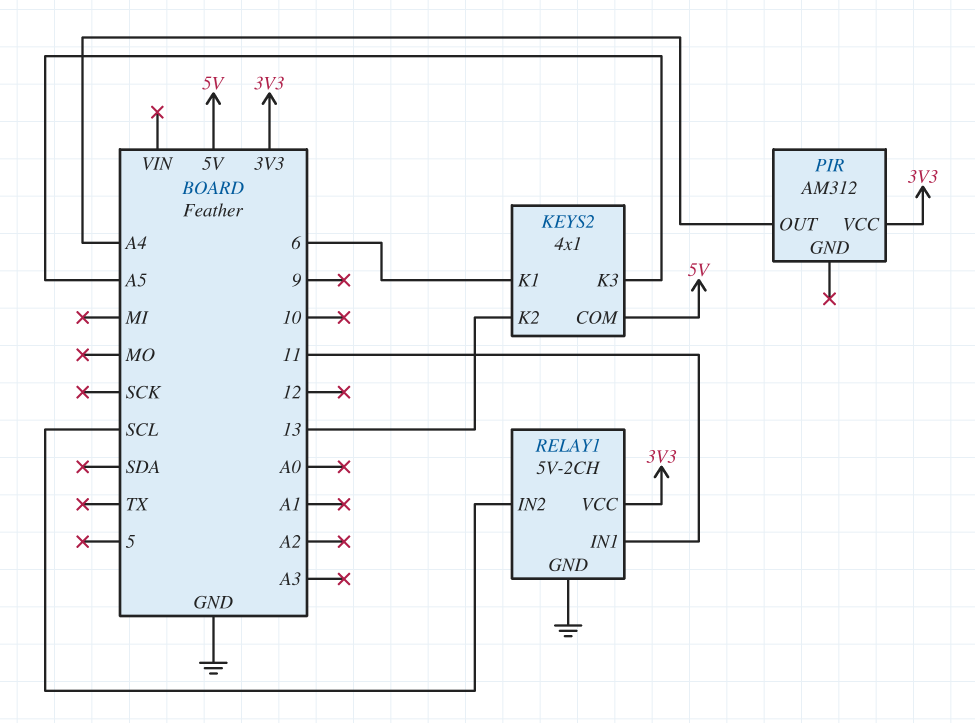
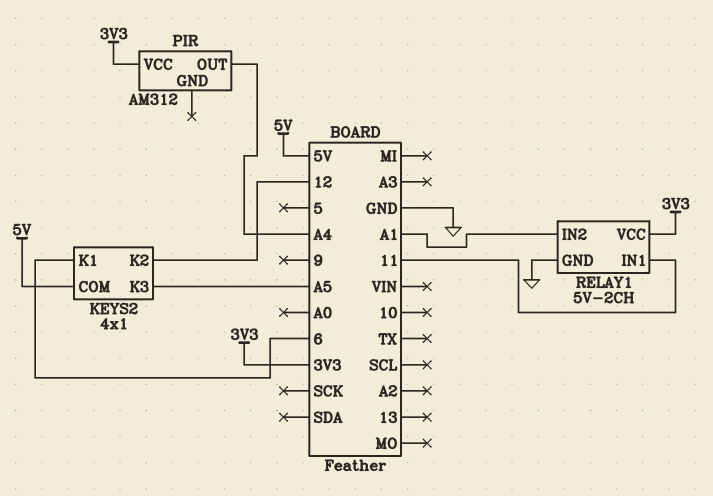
KEYS2 pin K2: 13 -> 12
RELAY1 pin IN2: SCL -> A1

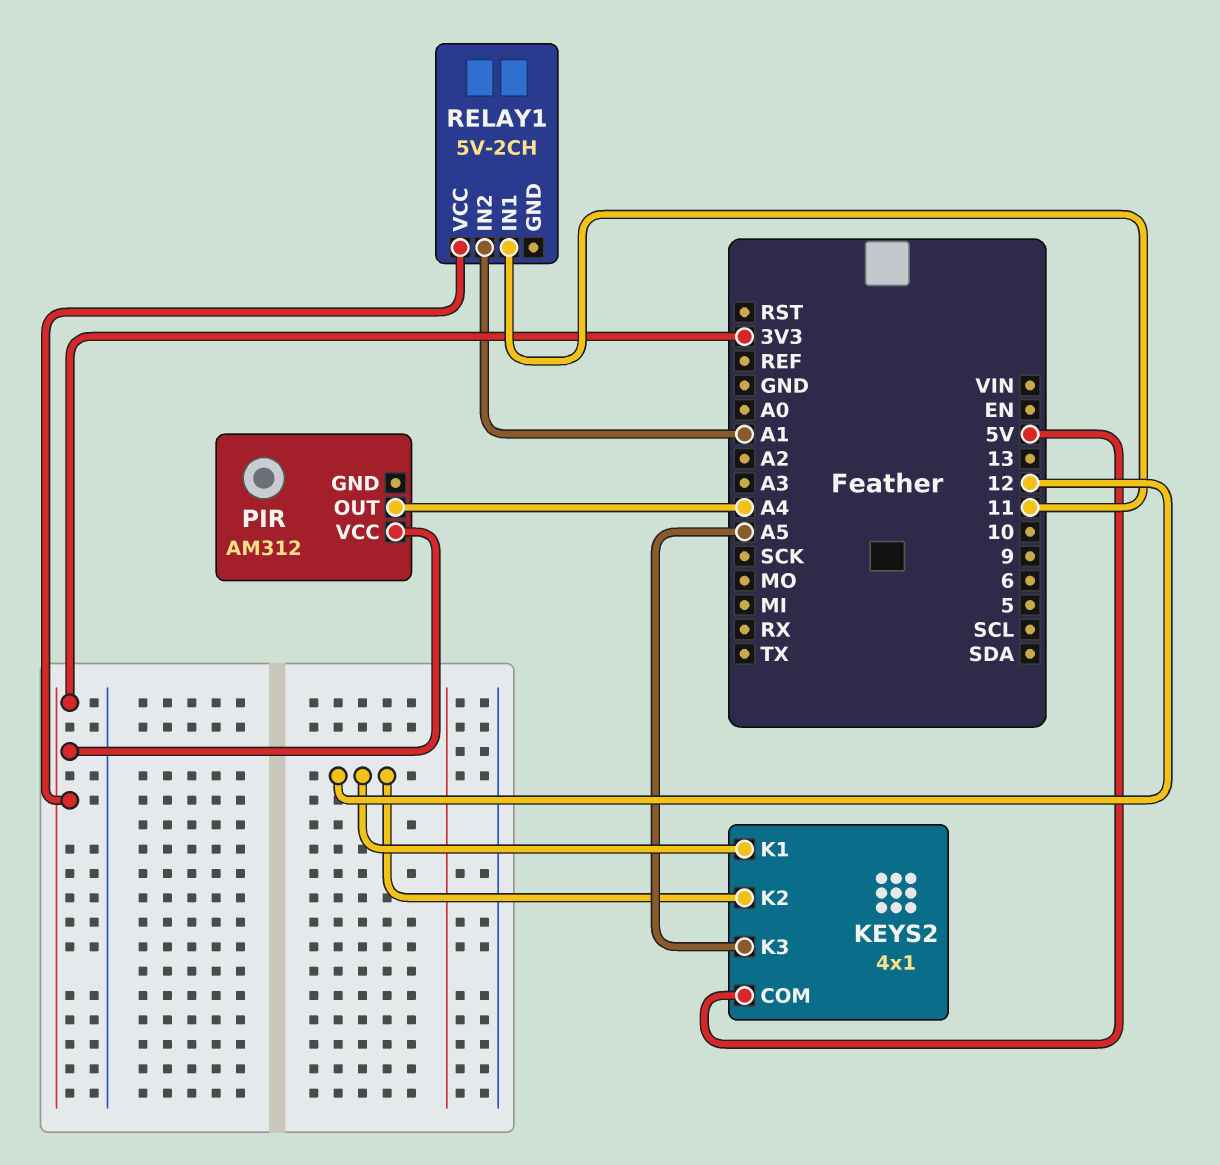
KEYS2 pin K1: 6 -> 12
RELAY1 pin GND: GND -> none

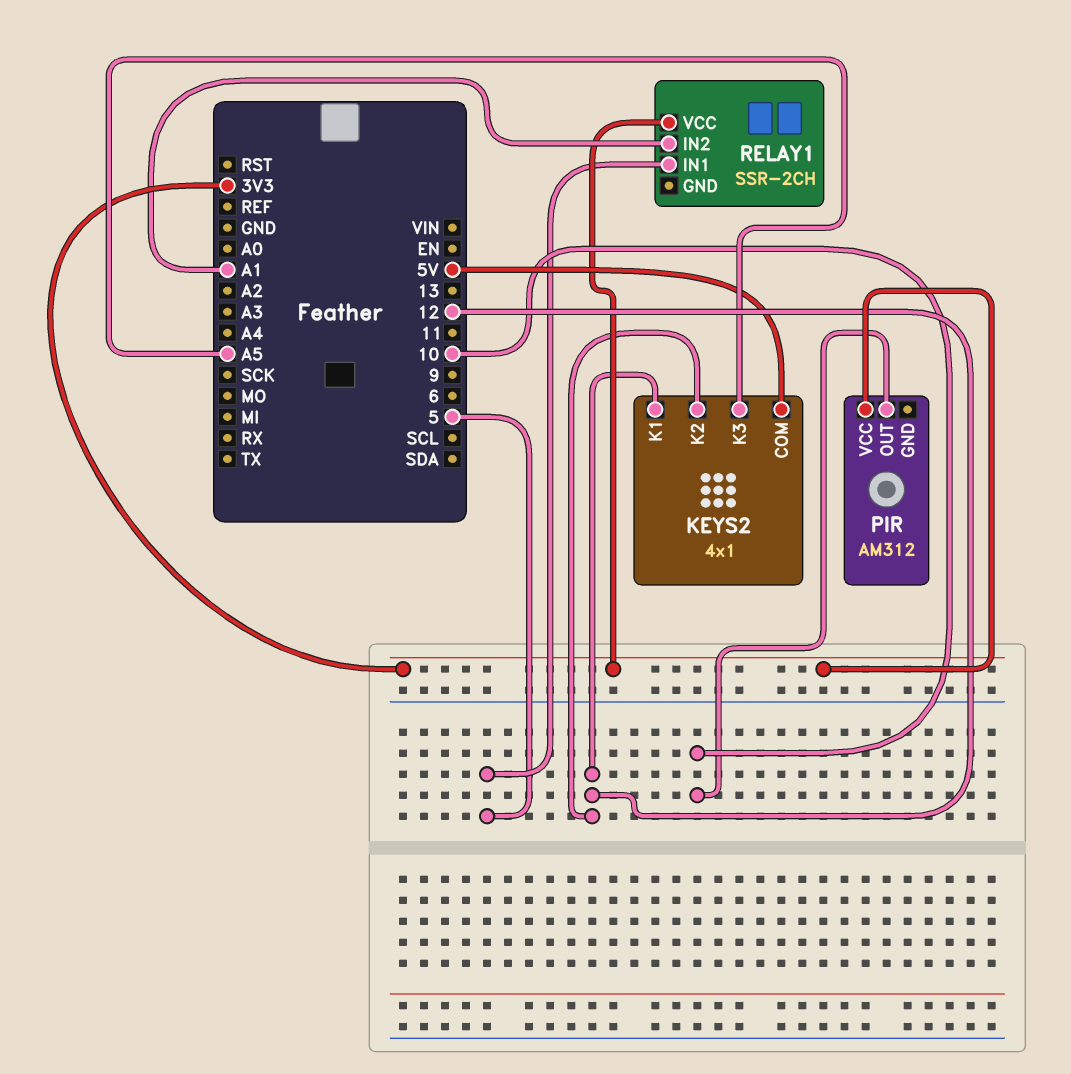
PIR pin OUT: A4 -> 10
RELAY1: 5V-2CH -> SSR-2CH
RELAY1 pin IN1: 11 -> 5

